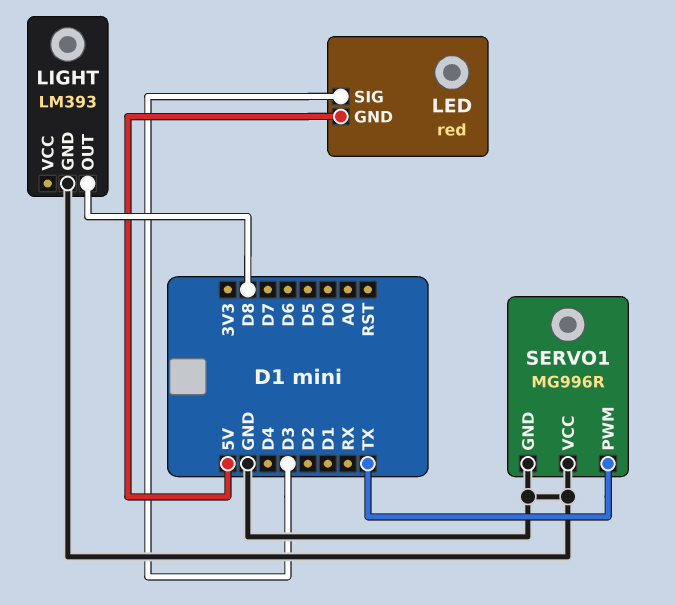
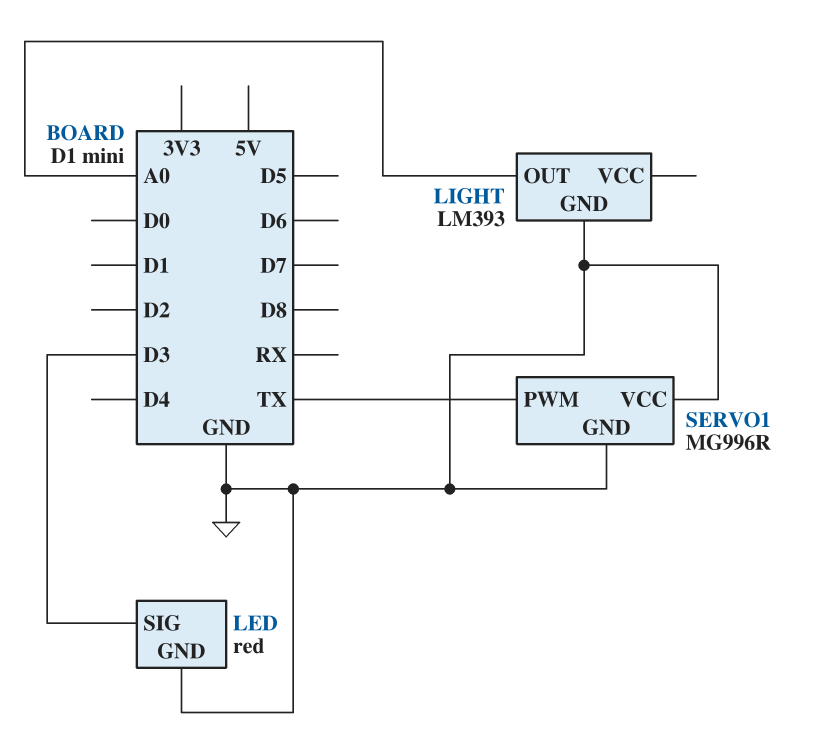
LED pin GND: 5V -> GND
LIGHT pin OUT: D8 -> A0

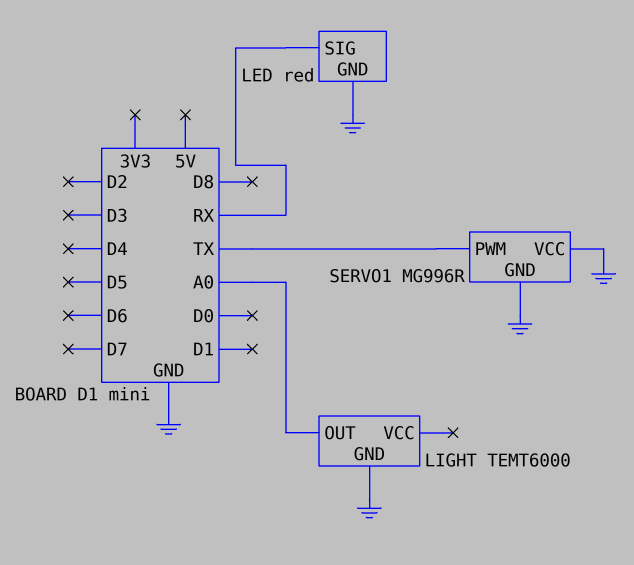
LED pin SIG: D3 -> RX
LIGHT: LM393 -> TEMT6000

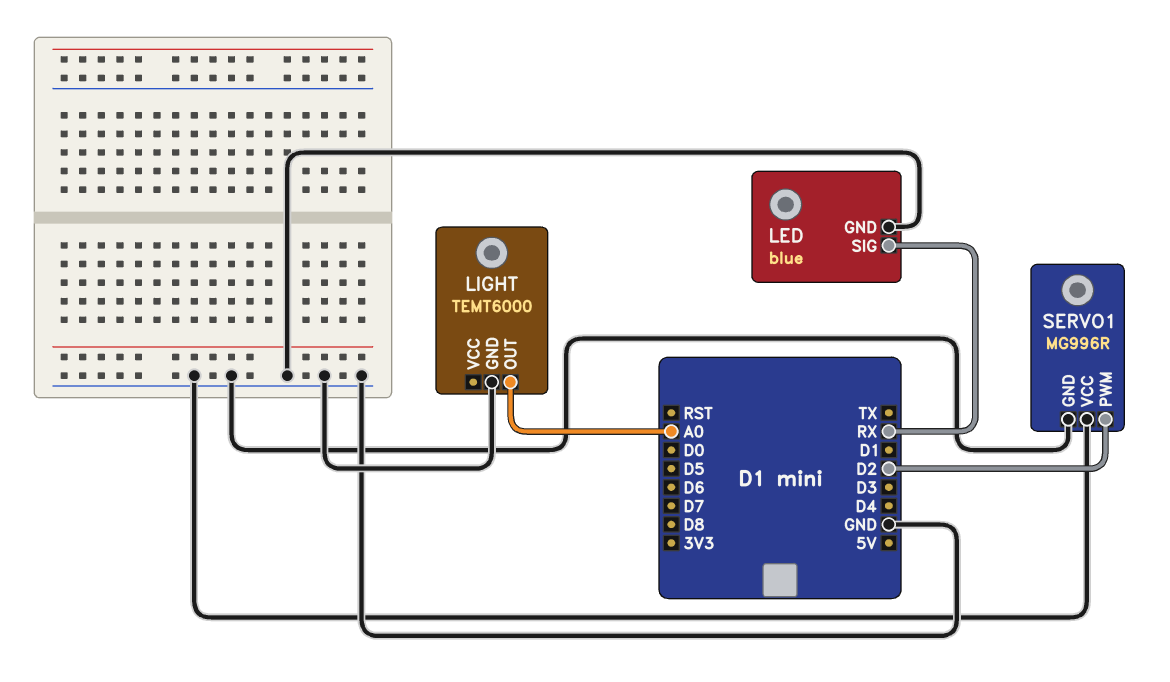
LED: red -> blue
SERVO1 pin PWM: TX -> D2

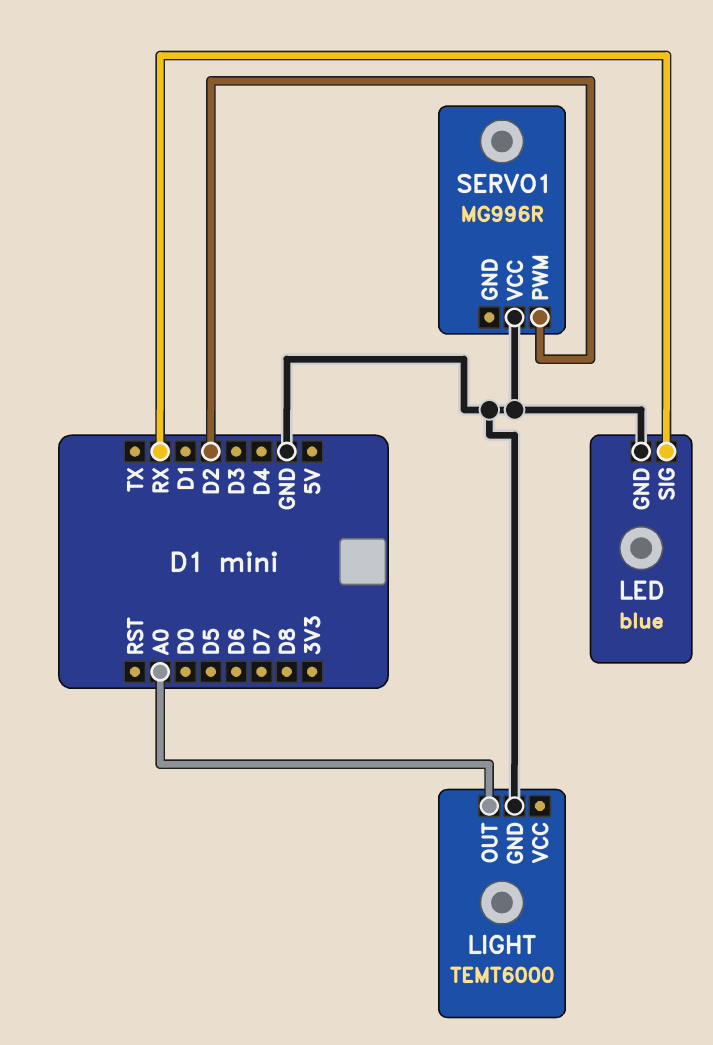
SERVO1 pin GND: GND -> none

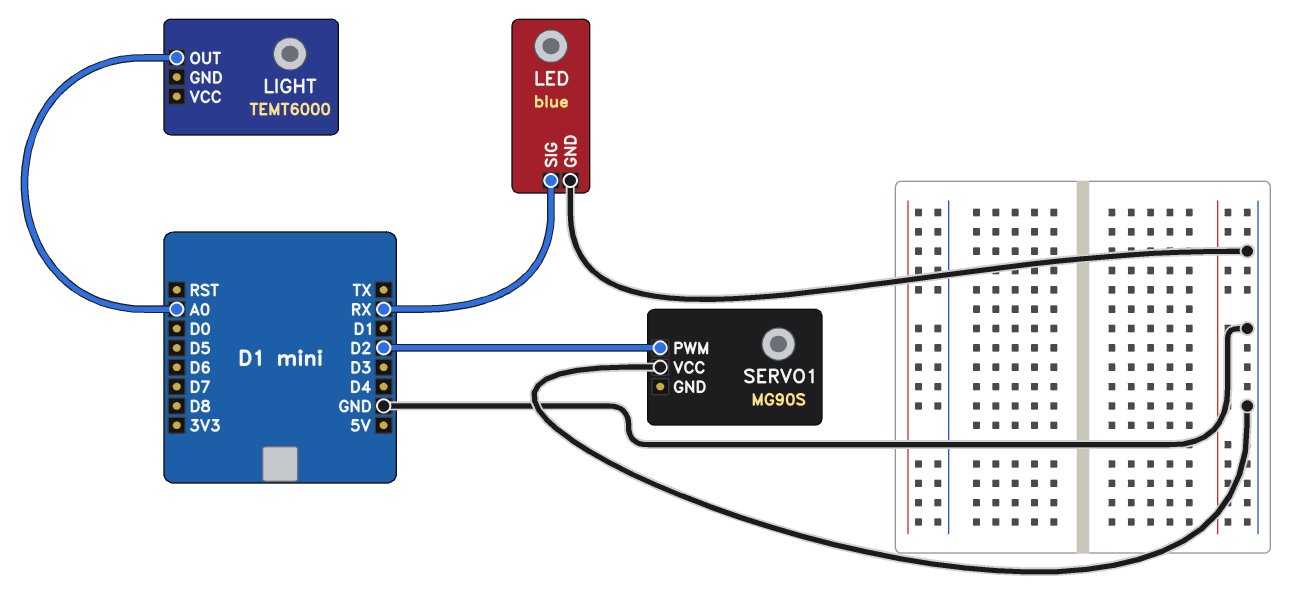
LIGHT pin GND: GND -> none
SERVO1: MG996R -> MG90S

